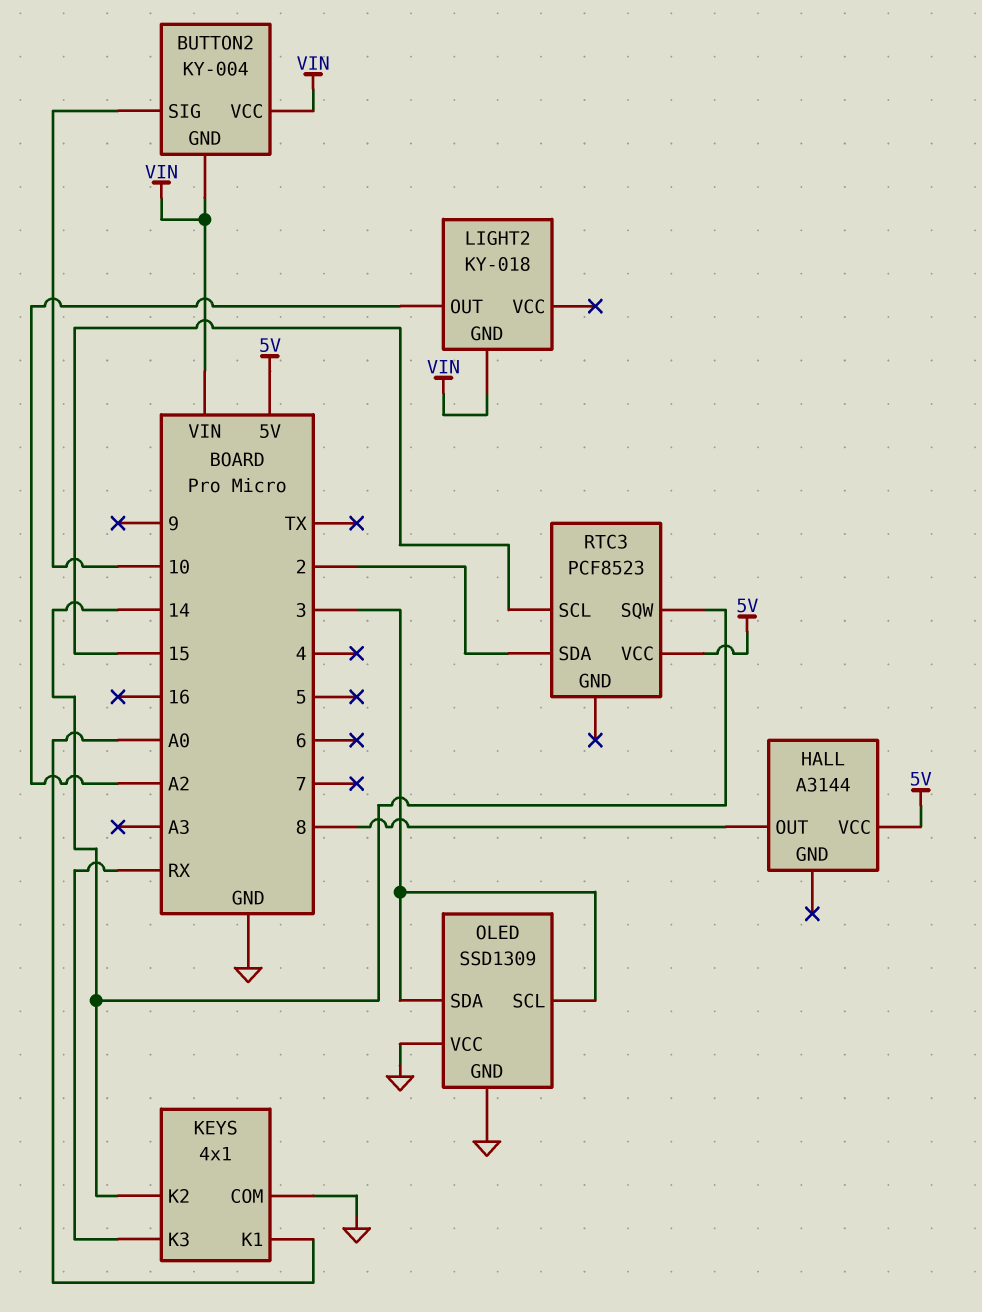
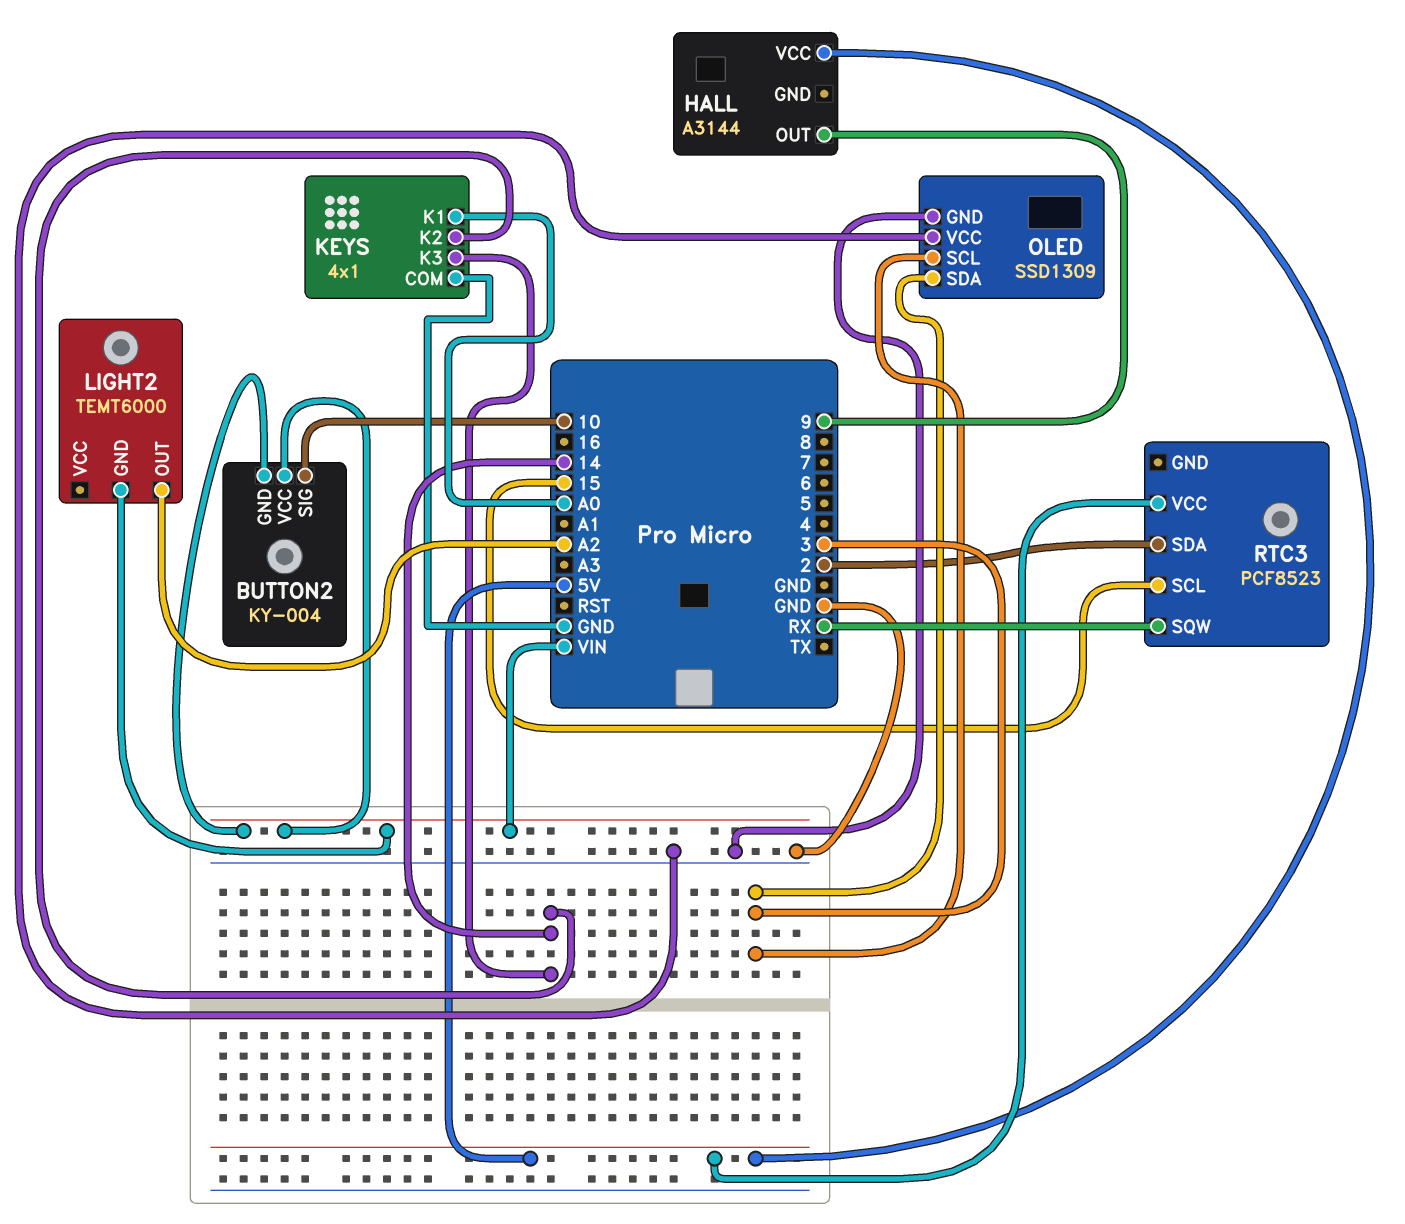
HALL pin OUT: 8 -> 9
KEYS pin K3: RX -> 14
LIGHT2: KY-018 -> TEMT6000
RTC3 pin SQW: 14 -> RX

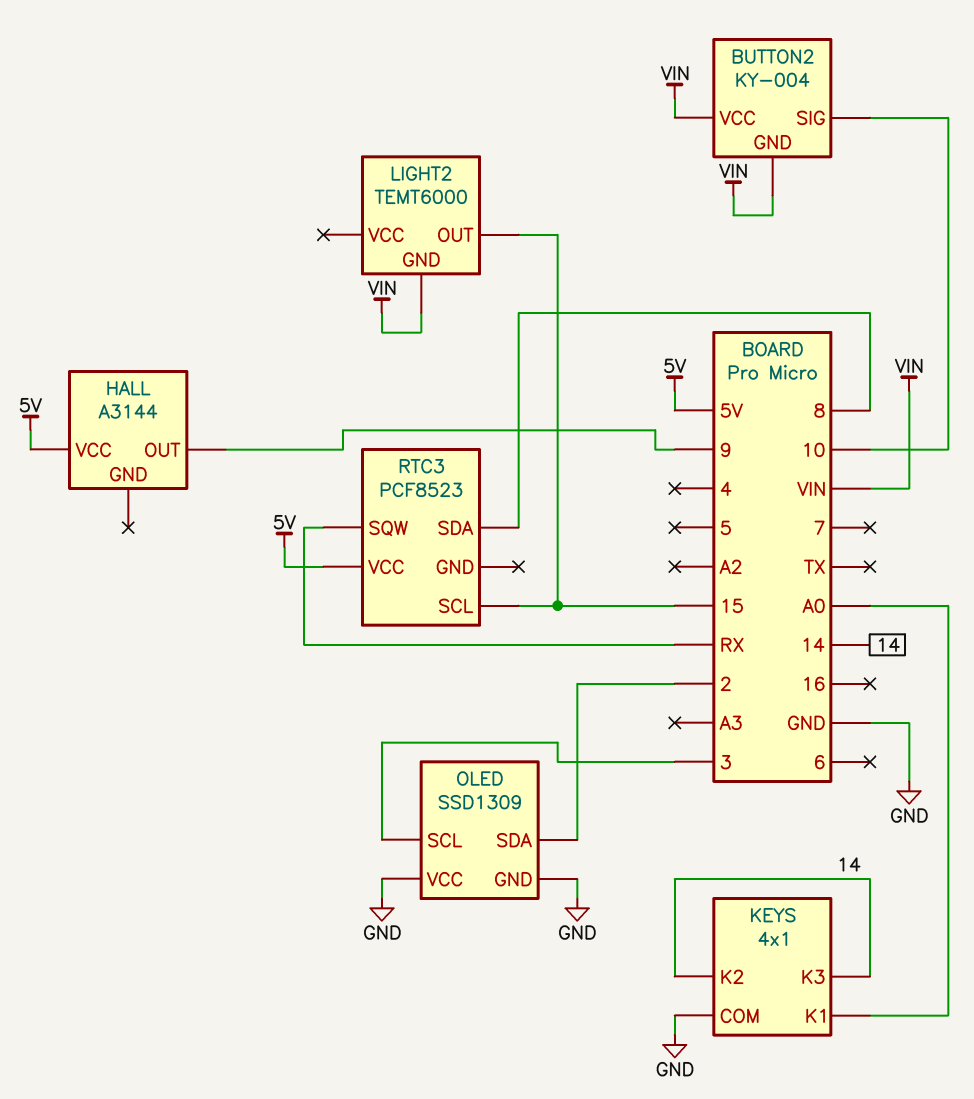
LIGHT2 pin OUT: A2 -> 15
OLED pin SDA: 3 -> 2
RTC3 pin SDA: 2 -> 8

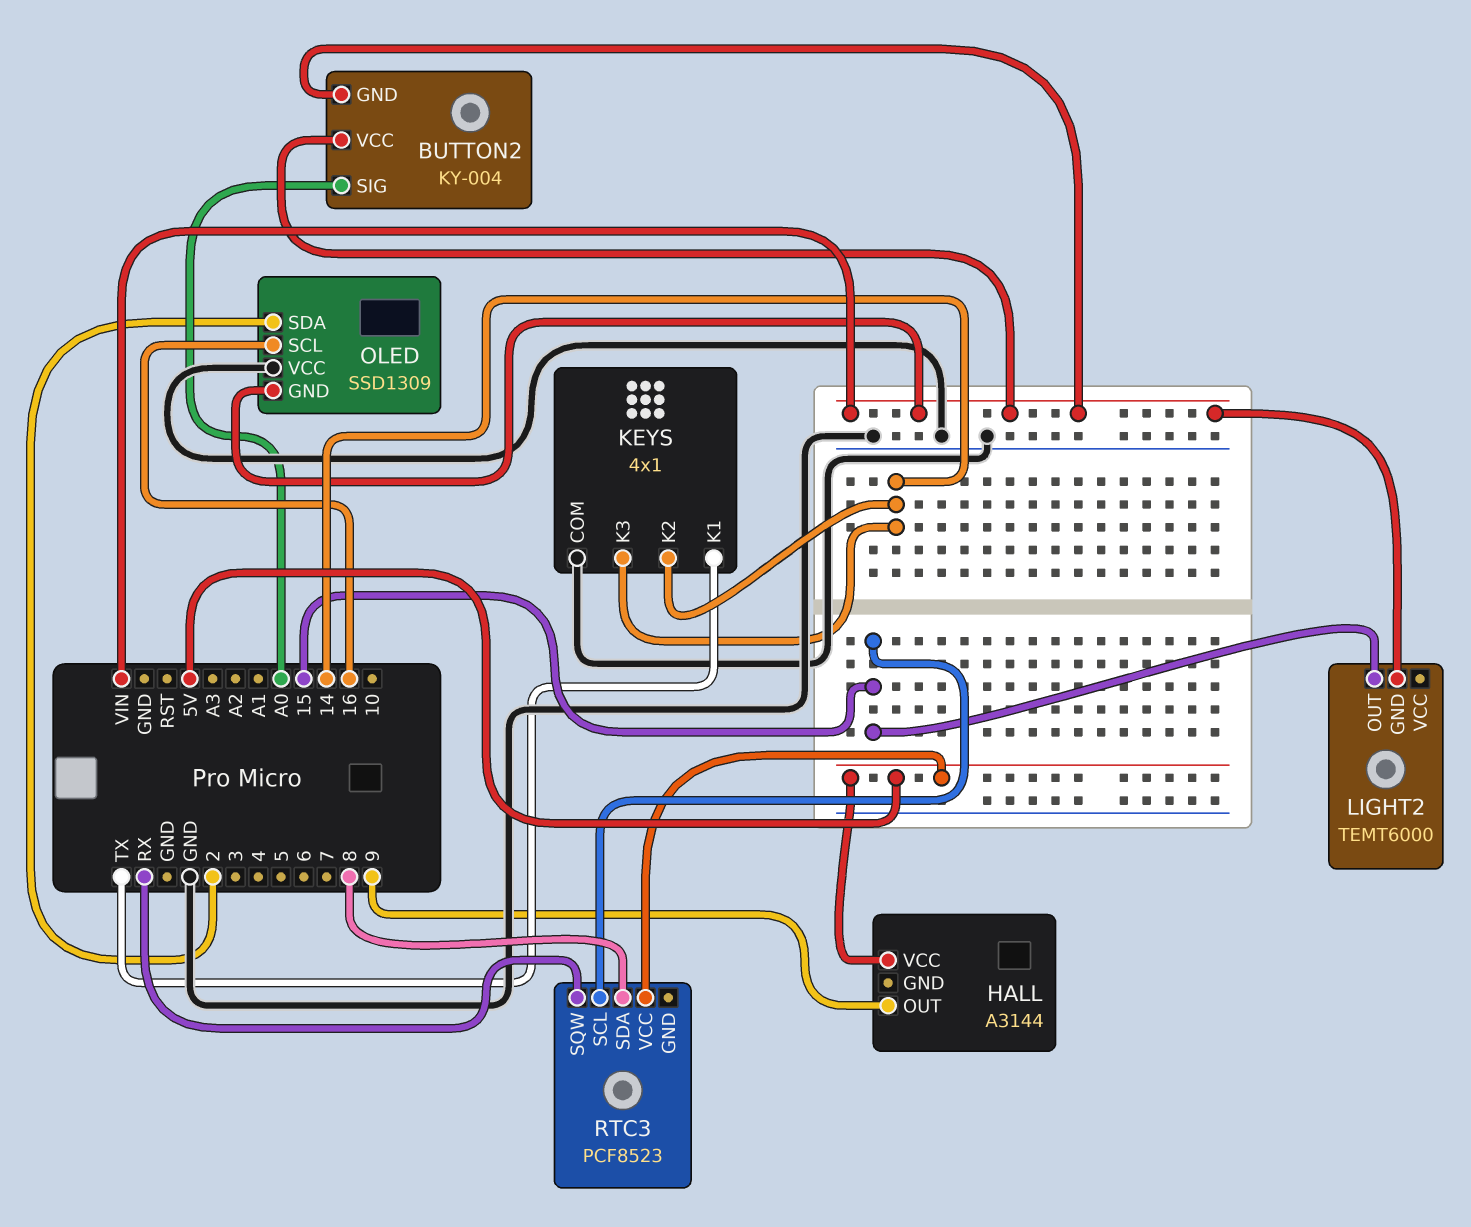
BUTTON2 pin SIG: 10 -> A0
KEYS pin K1: A0 -> TX
OLED pin GND: GND -> VIN
OLED pin SCL: 3 -> 16

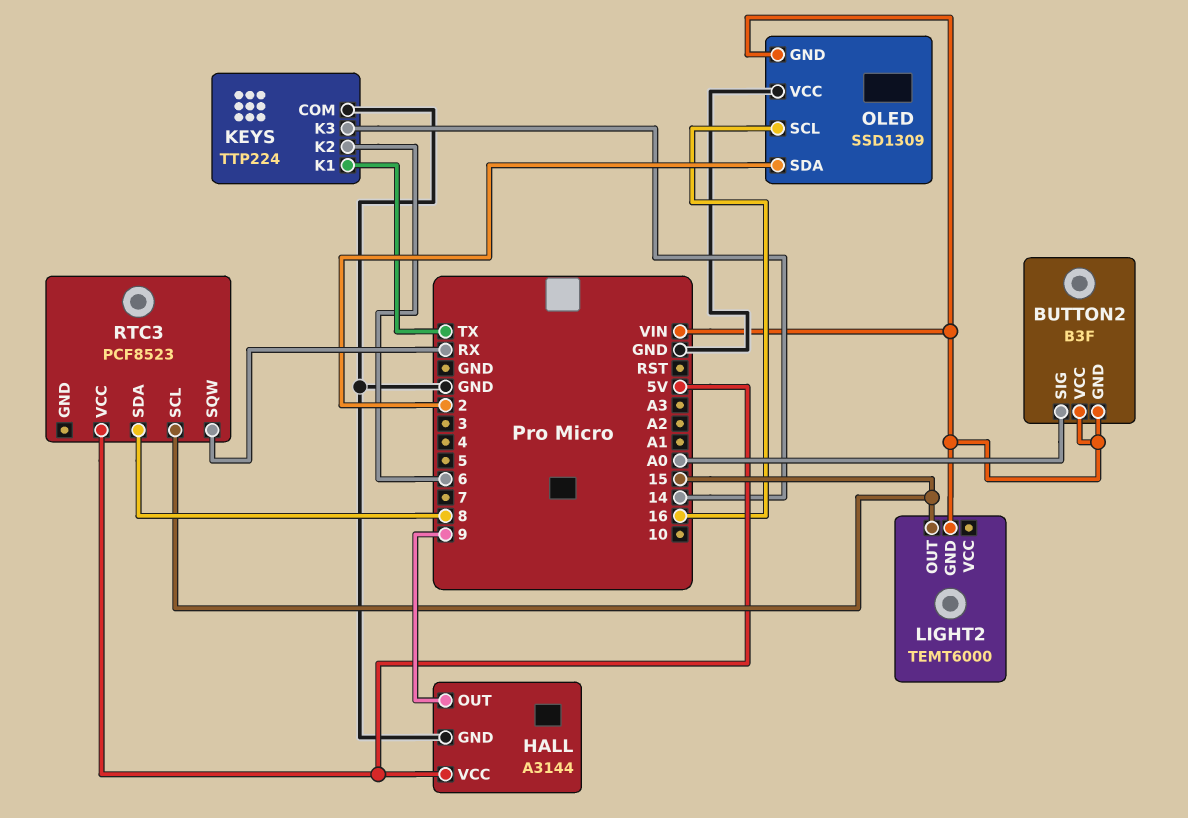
BUTTON2: KY-004 -> B3F
HALL pin GND: none -> GND
KEYS: 4x1 -> TTP224
KEYS pin K2: 14 -> 6

